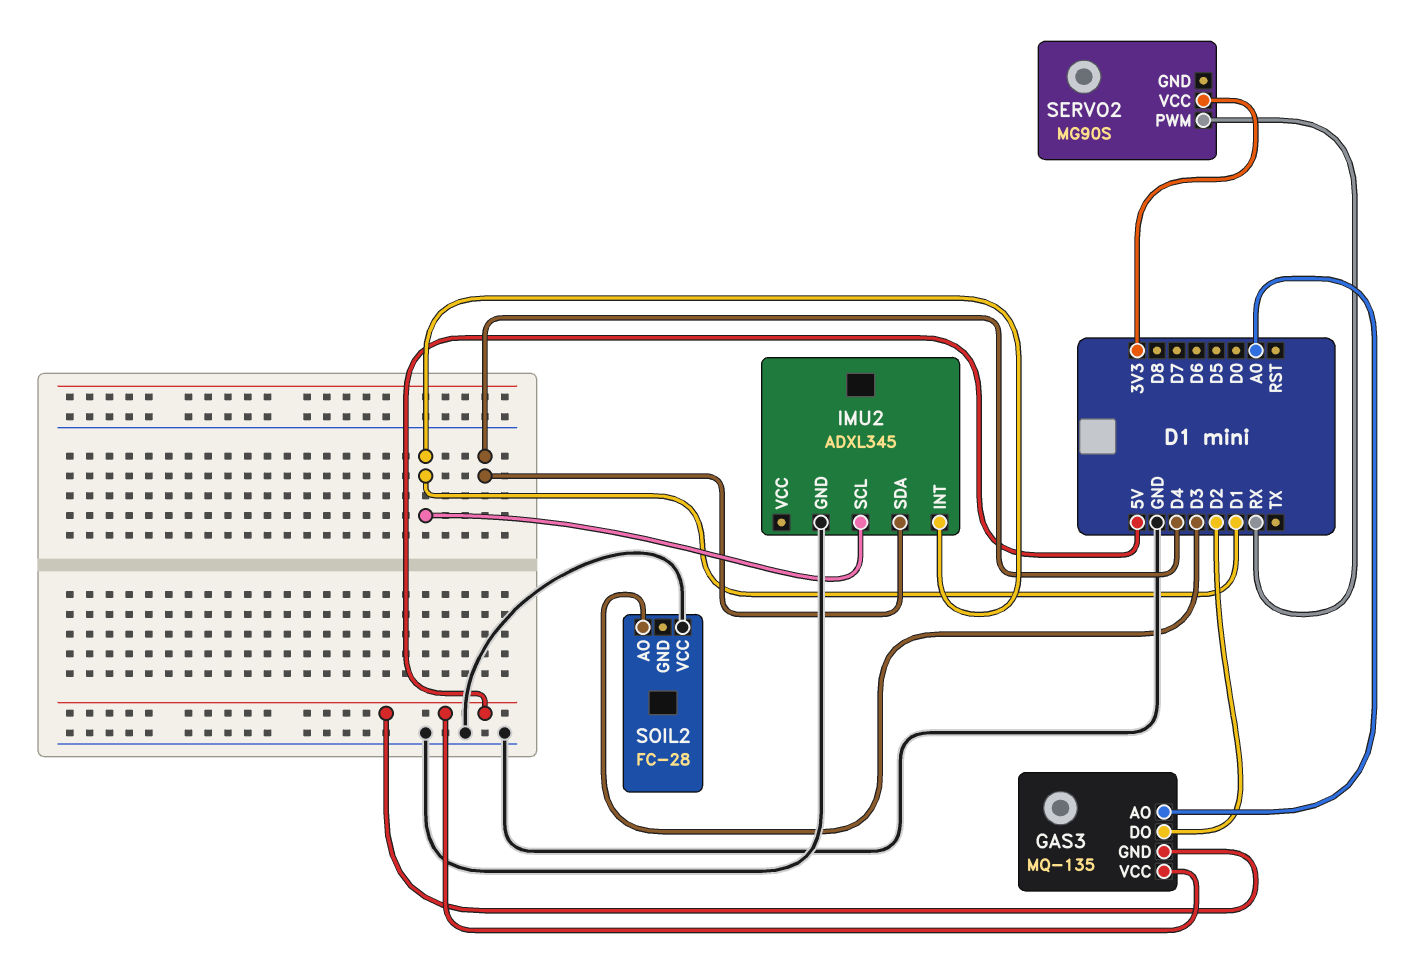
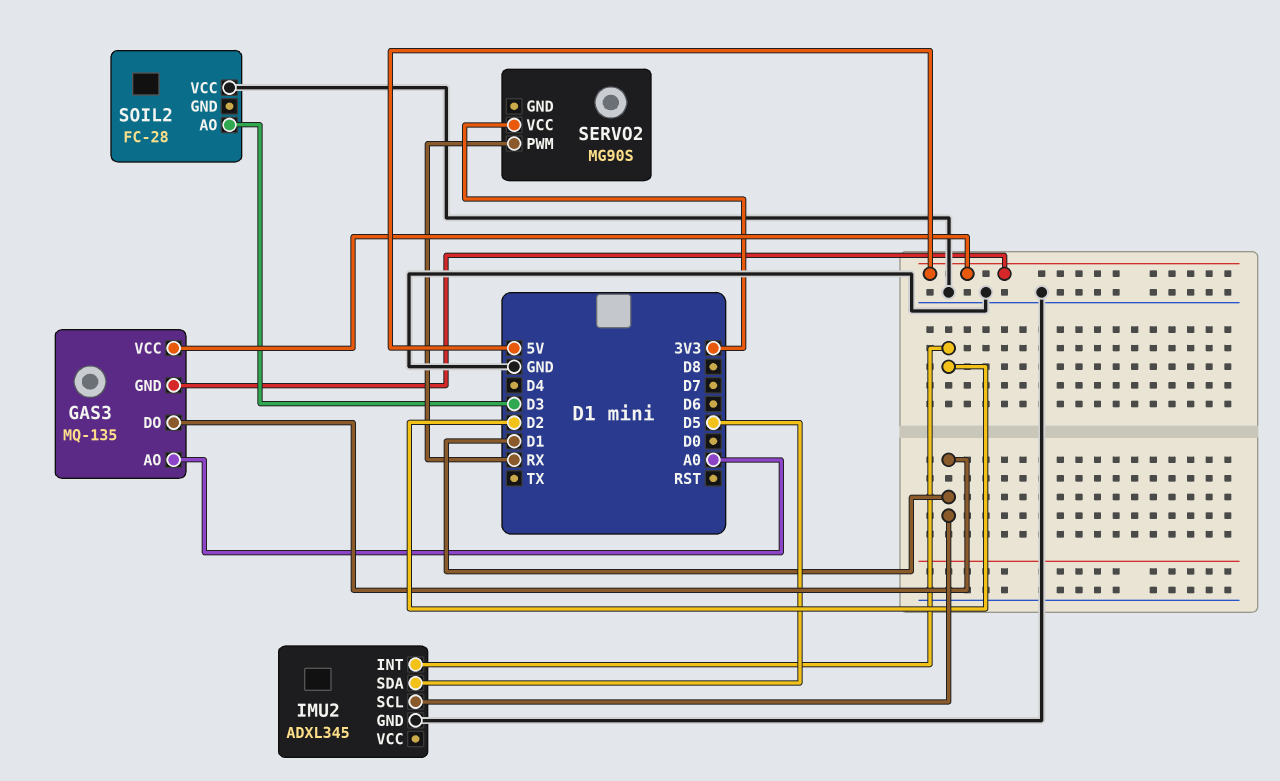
GAS3 pin DO: D2 -> D1
IMU2 pin INT: D1 -> D2
IMU2 pin SDA: D4 -> D5

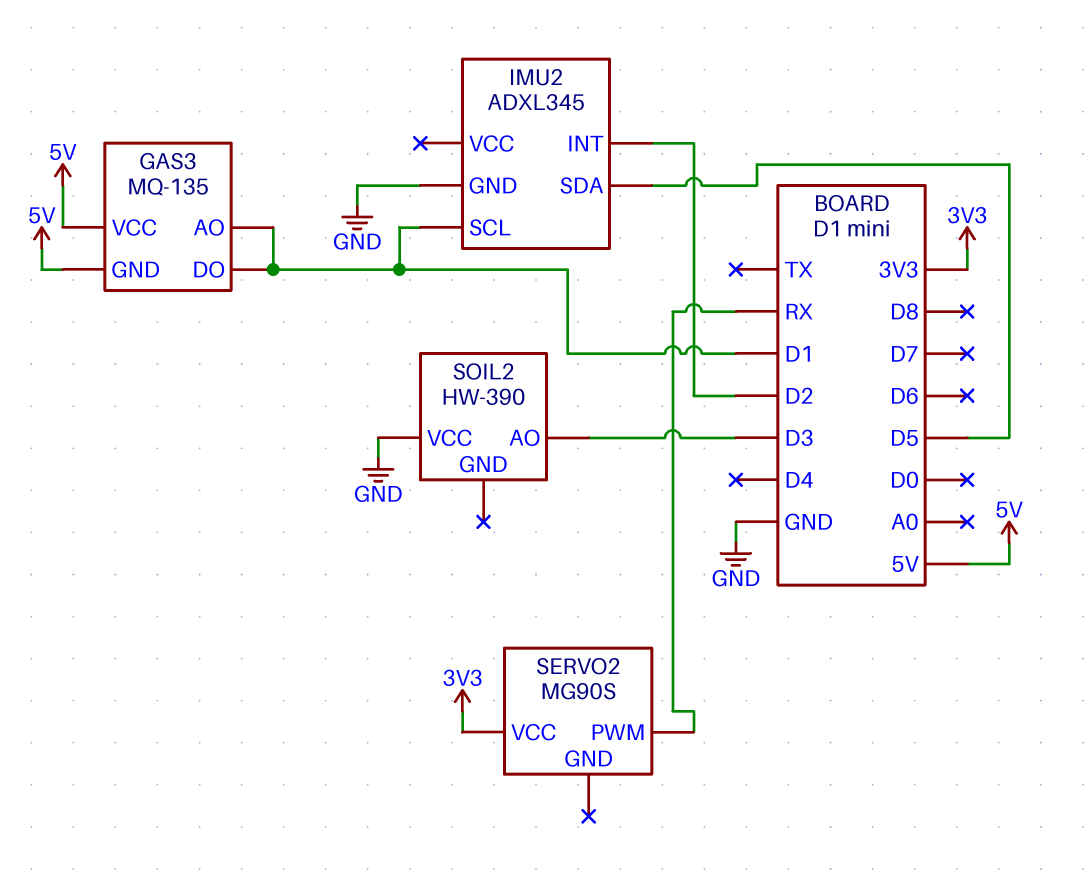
GAS3 pin AO: A0 -> D1
SOIL2: FC-28 -> HW-390

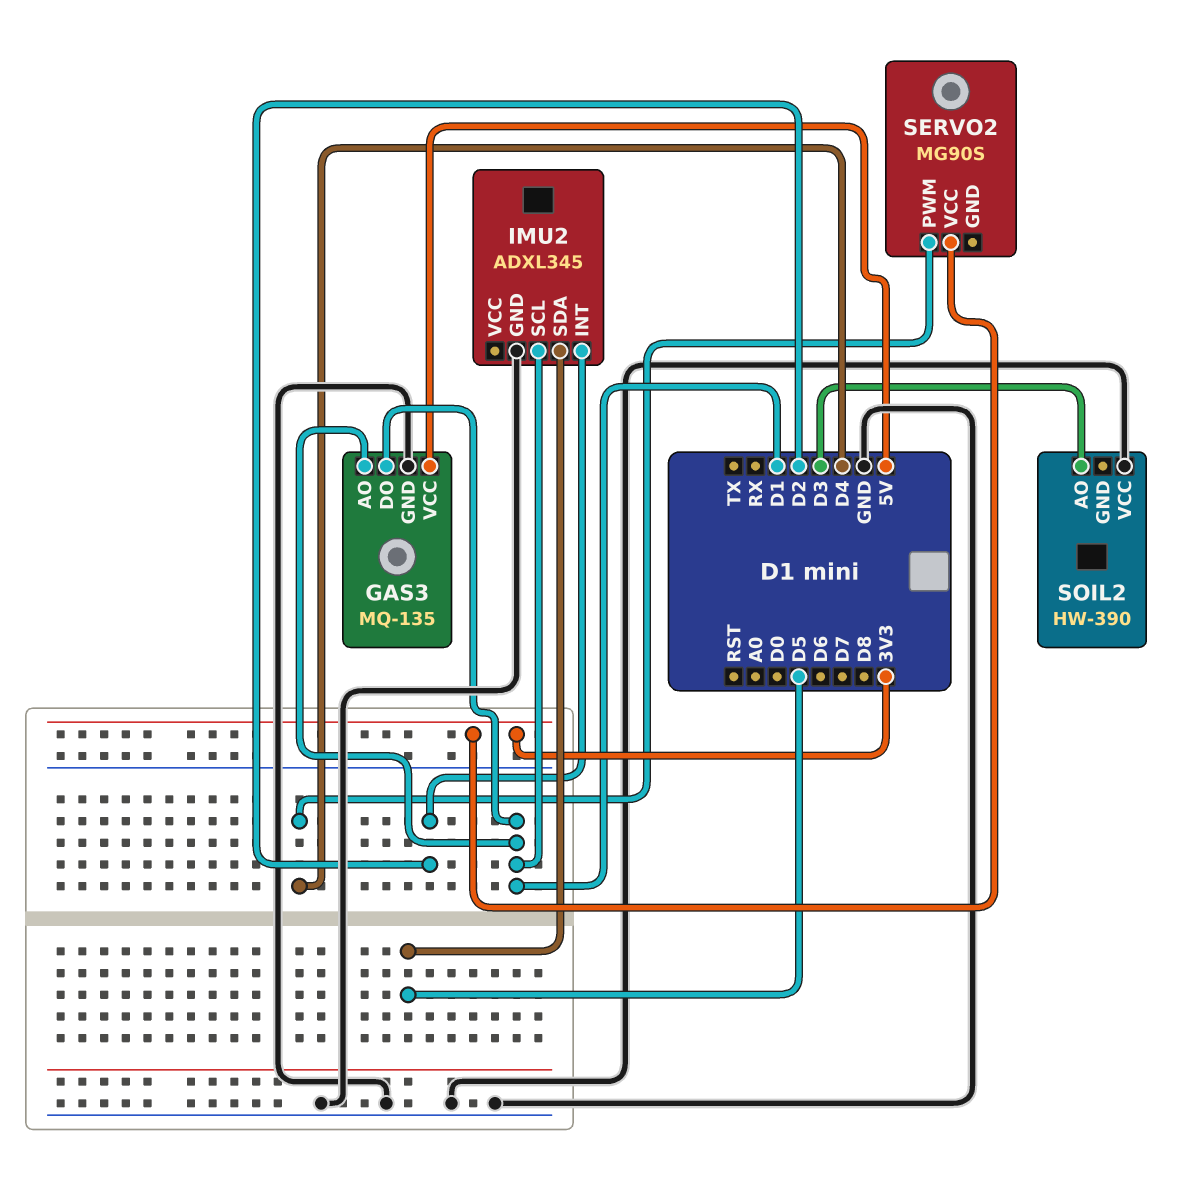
GAS3 pin GND: 5V -> GND
SERVO2 pin PWM: RX -> D4

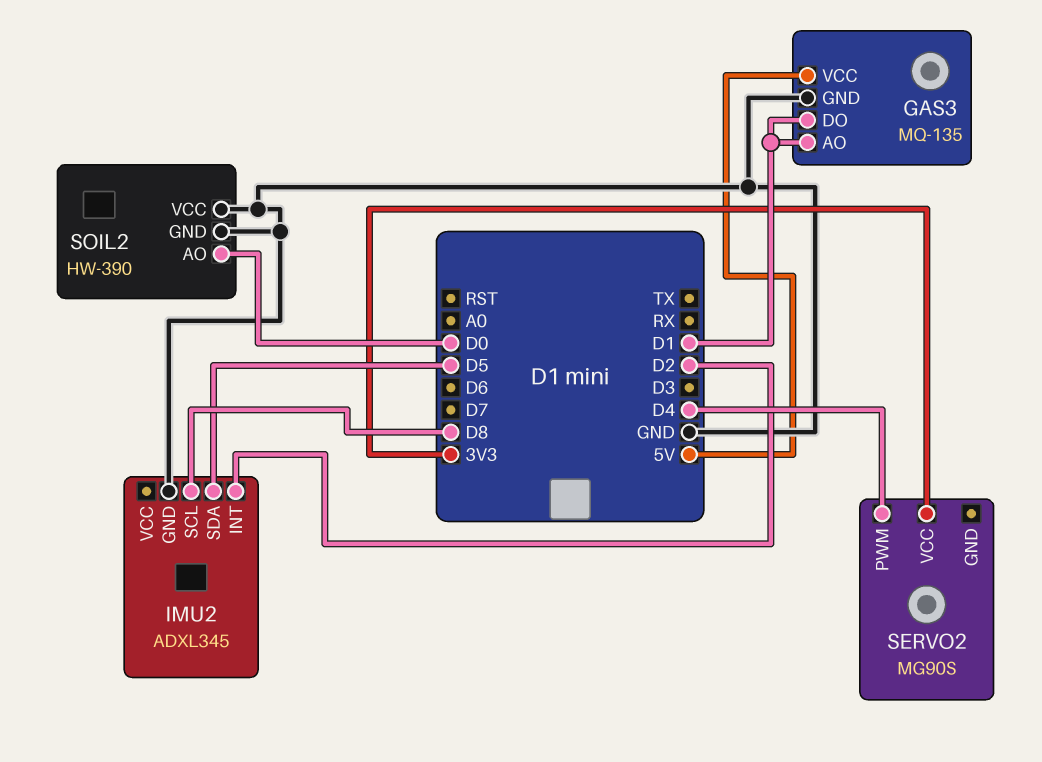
IMU2 pin SCL: D1 -> D8
SOIL2 pin AO: D3 -> D0
SOIL2 pin GND: none -> GND

